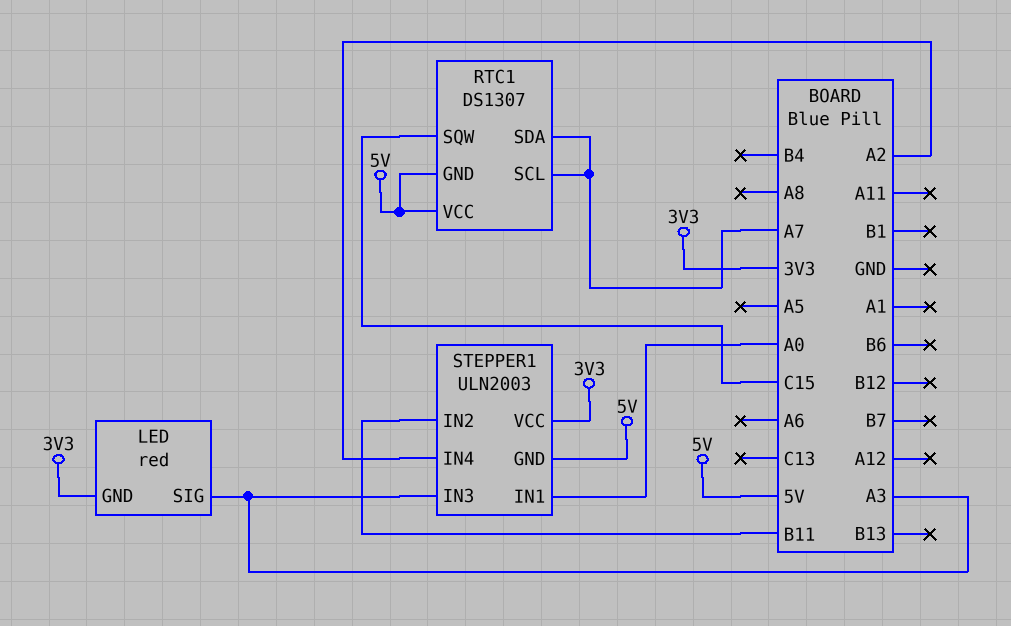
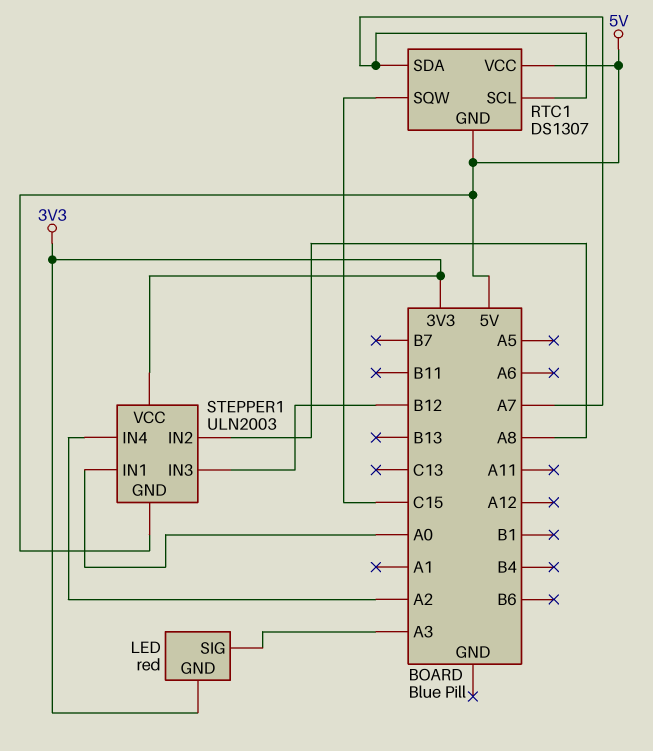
STEPPER1 pin IN2: B11 -> A8
STEPPER1 pin IN3: A3 -> B12

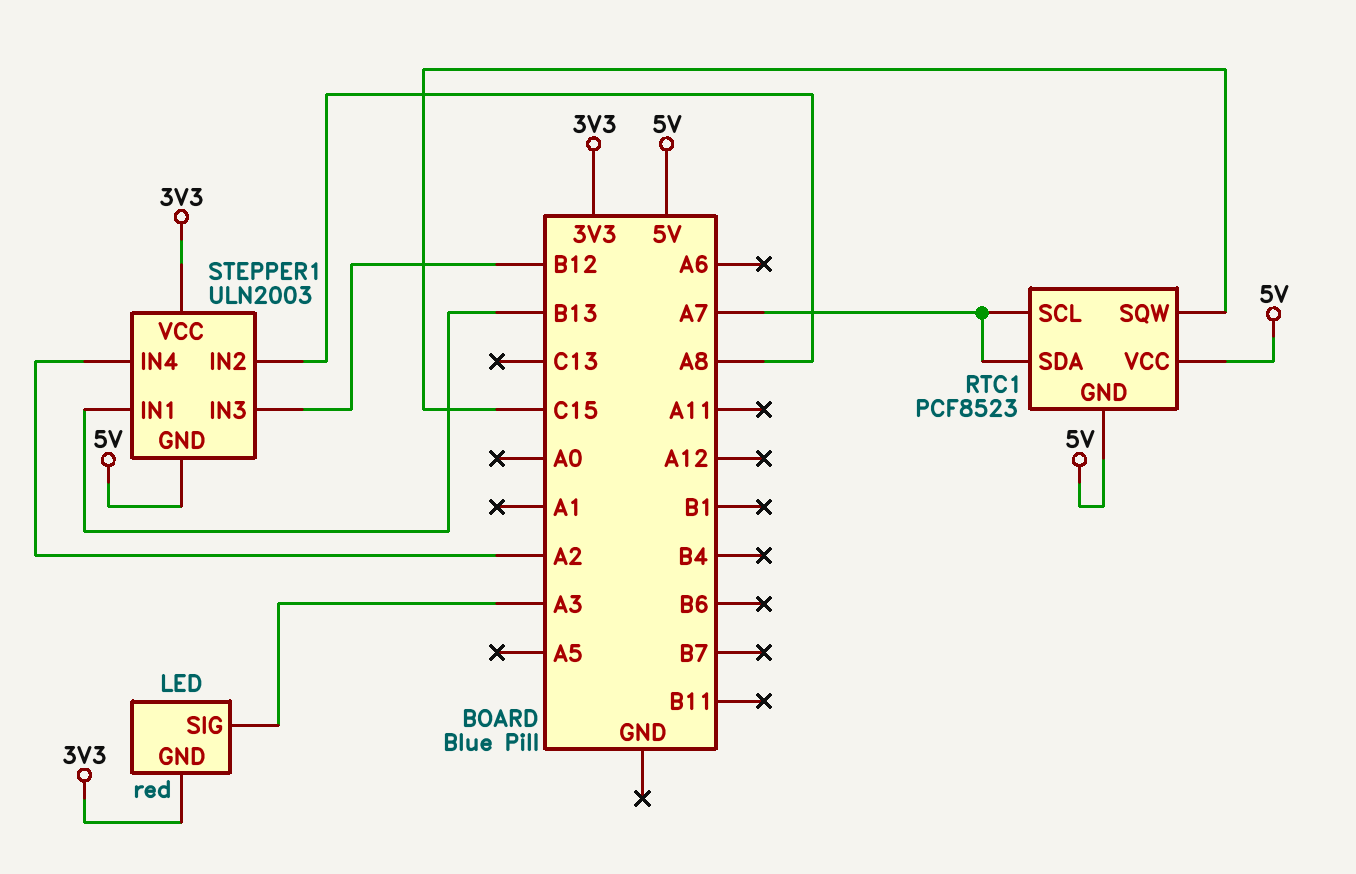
RTC1: DS1307 -> PCF8523
STEPPER1 pin IN1: A0 -> B13

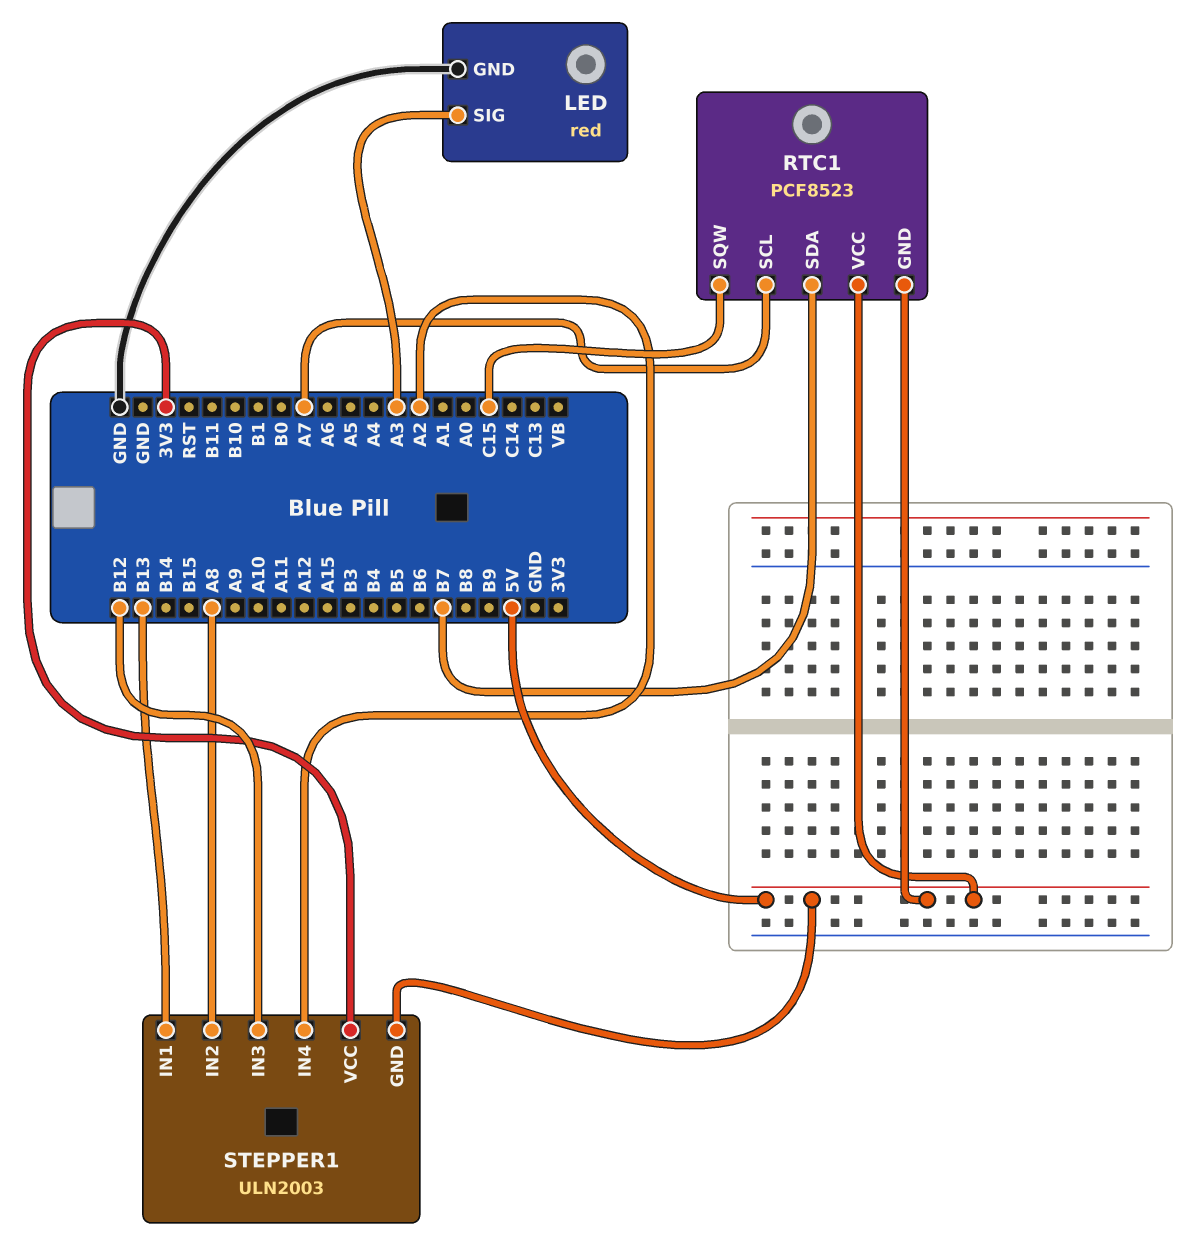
LED pin GND: 3V3 -> GND
RTC1 pin SDA: A7 -> B7

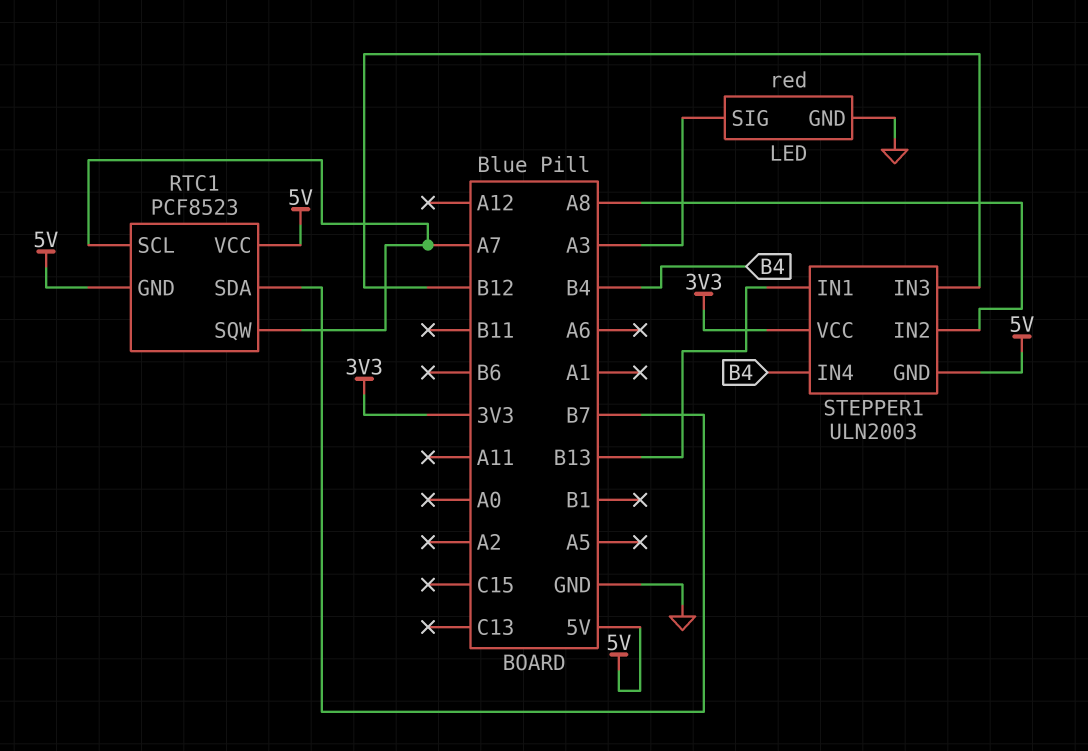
RTC1 pin SQW: C15 -> A7
STEPPER1 pin IN4: A2 -> B4

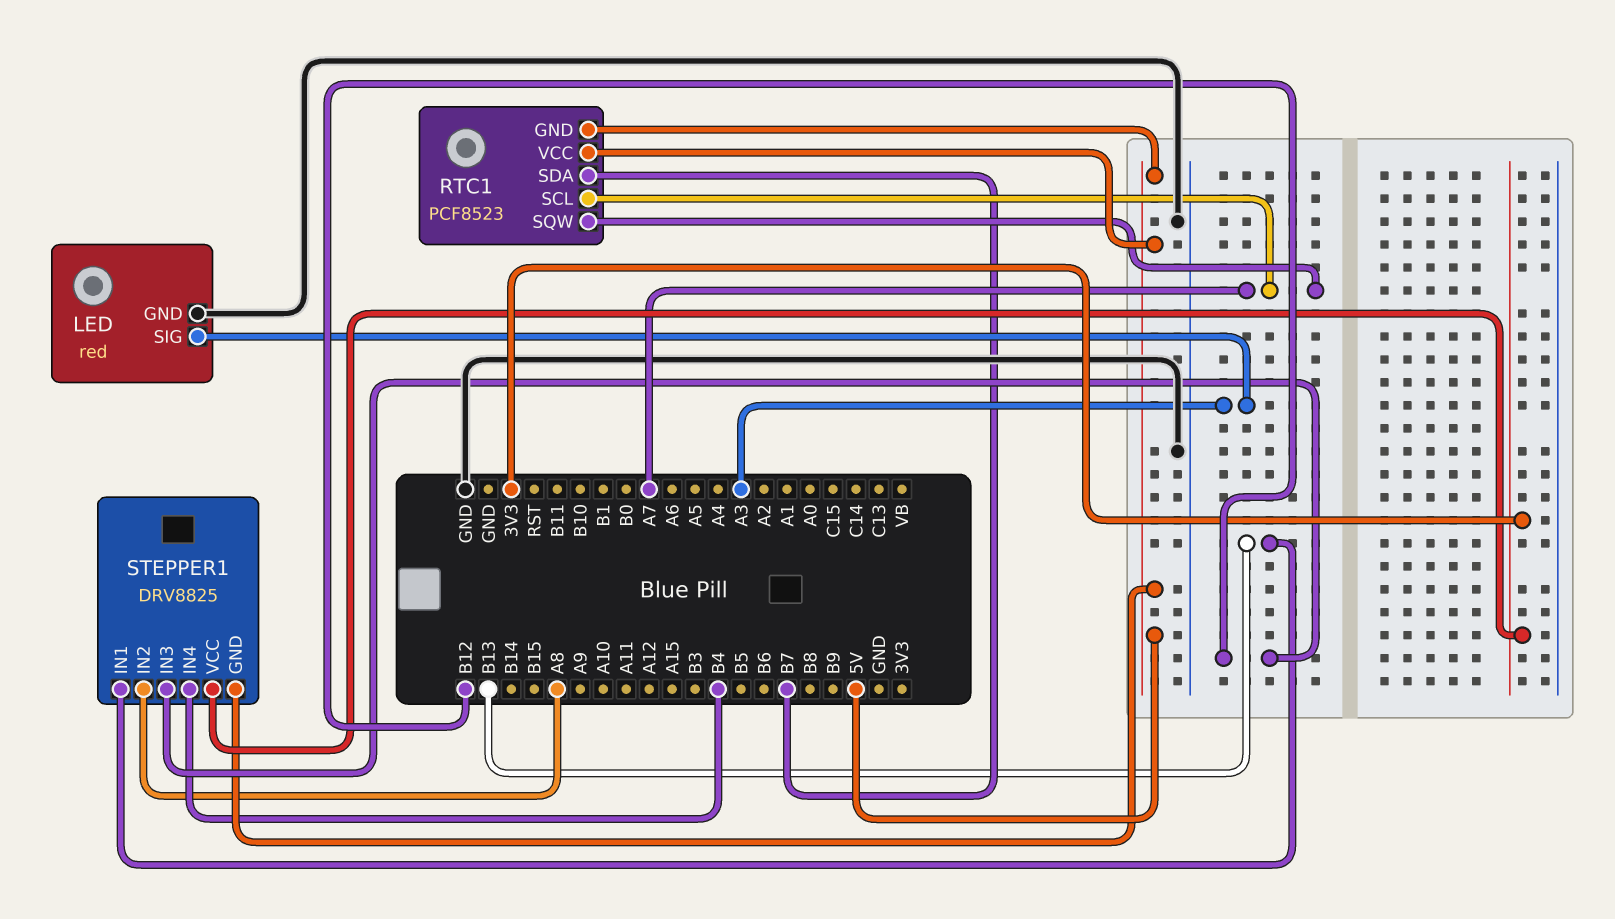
STEPPER1: ULN2003 -> DRV8825

